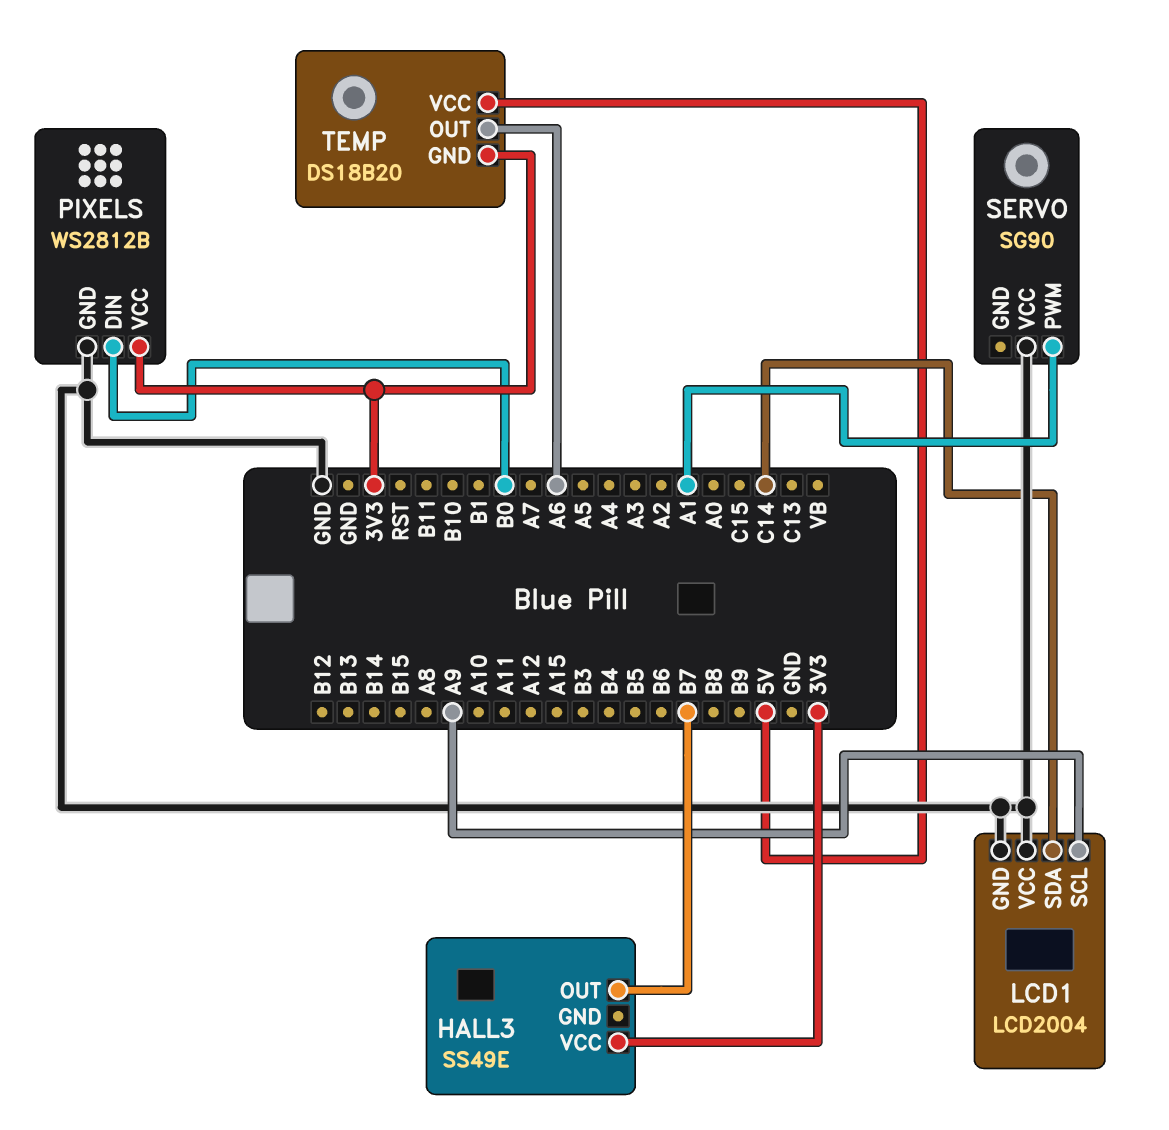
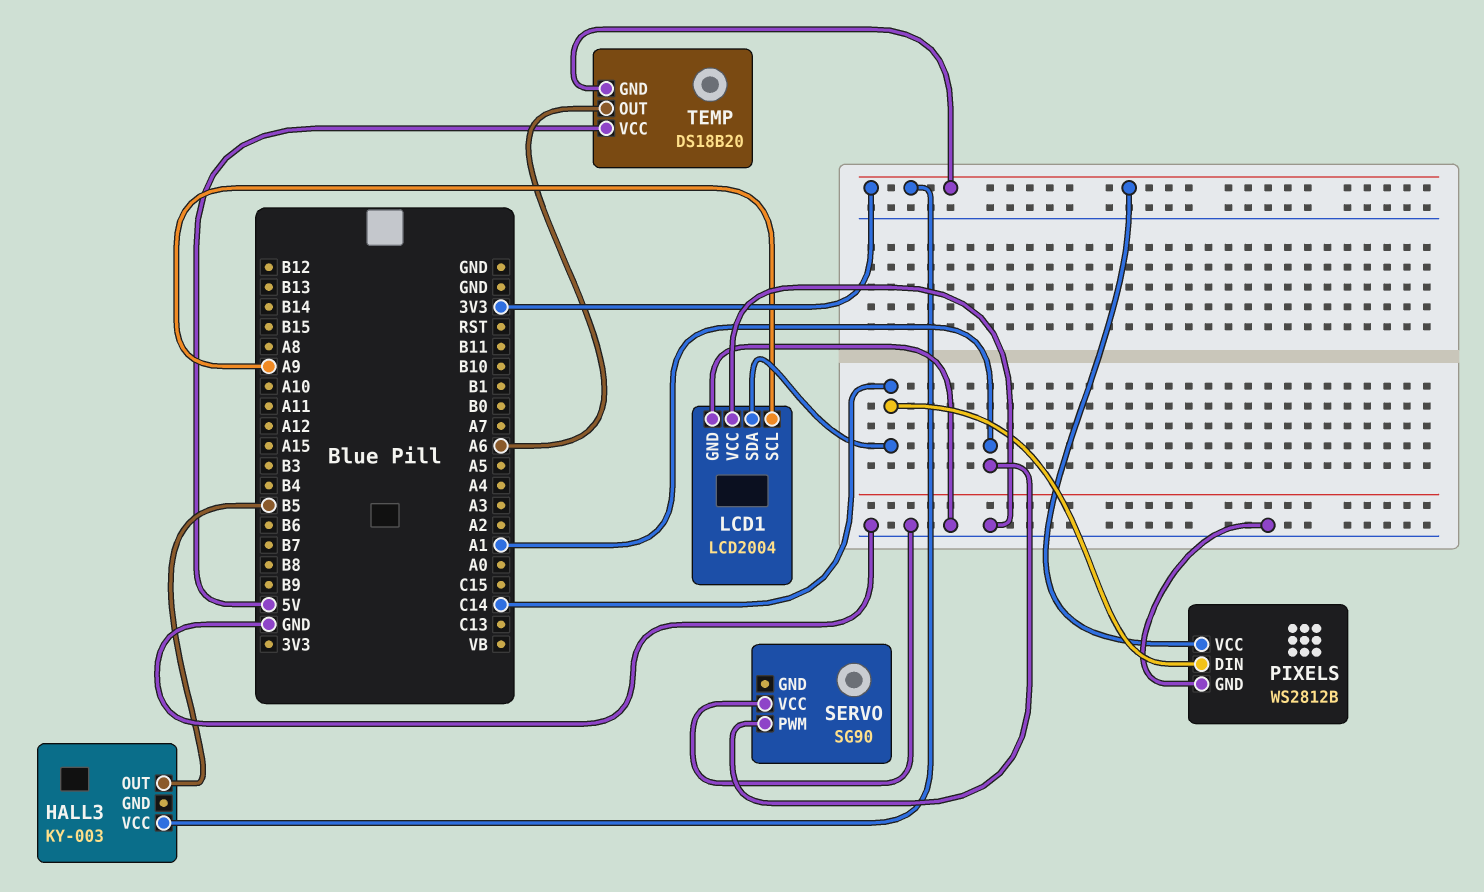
HALL3: SS49E -> KY-003
HALL3 pin OUT: B7 -> B5
PIXELS pin DIN: B0 -> C14

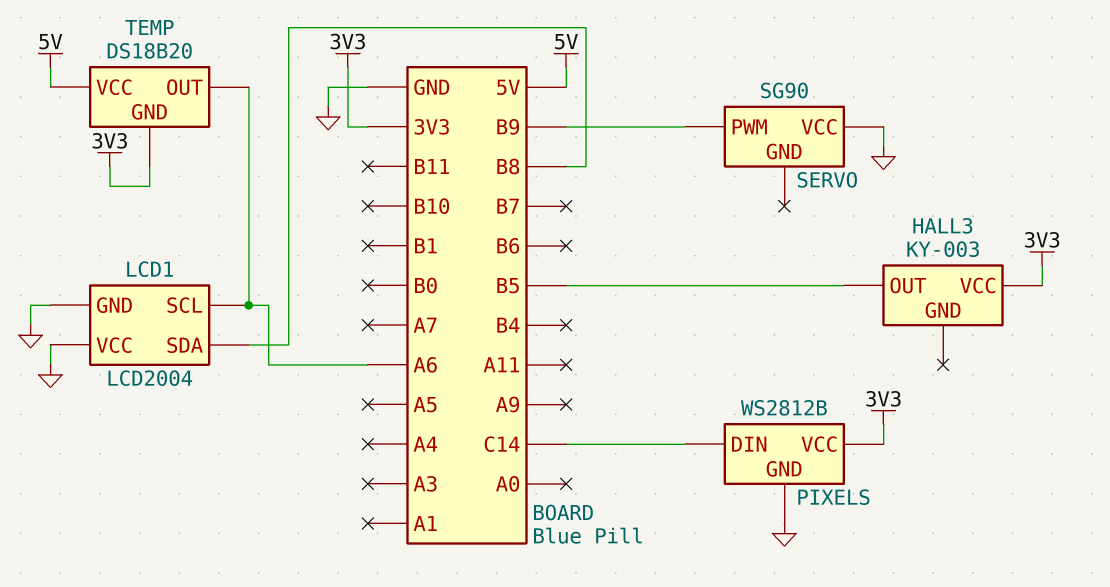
LCD1 pin SCL: A9 -> A6
LCD1 pin SDA: C14 -> B8
SERVO pin PWM: A1 -> B9

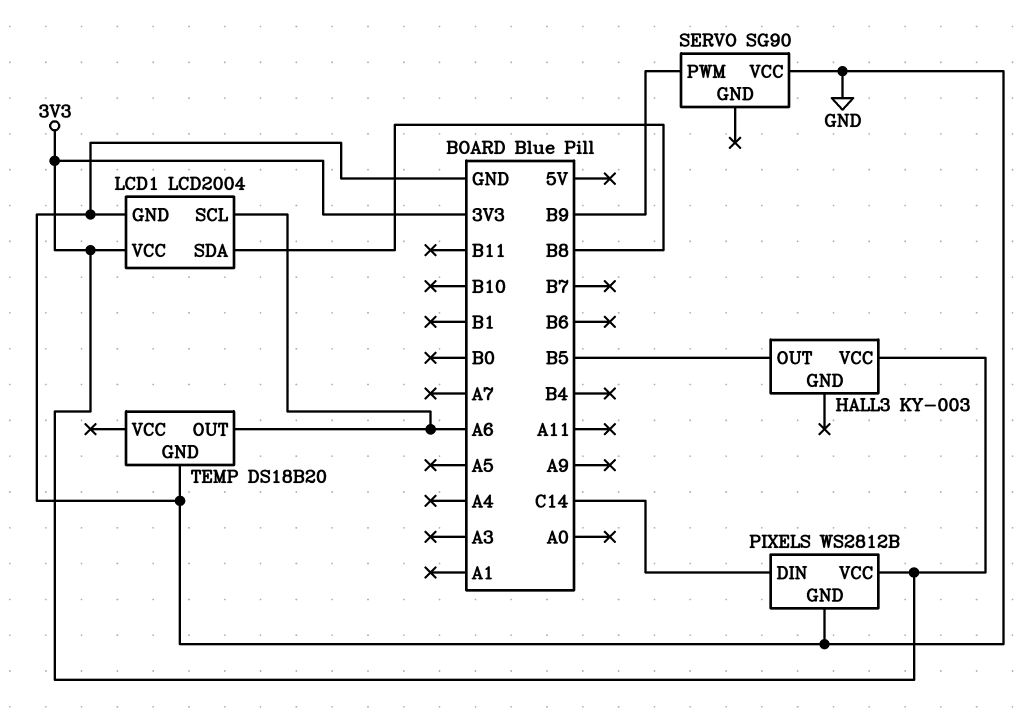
LCD1 pin VCC: GND -> 3V3
TEMP pin GND: 3V3 -> GND
TEMP pin VCC: 5V -> none

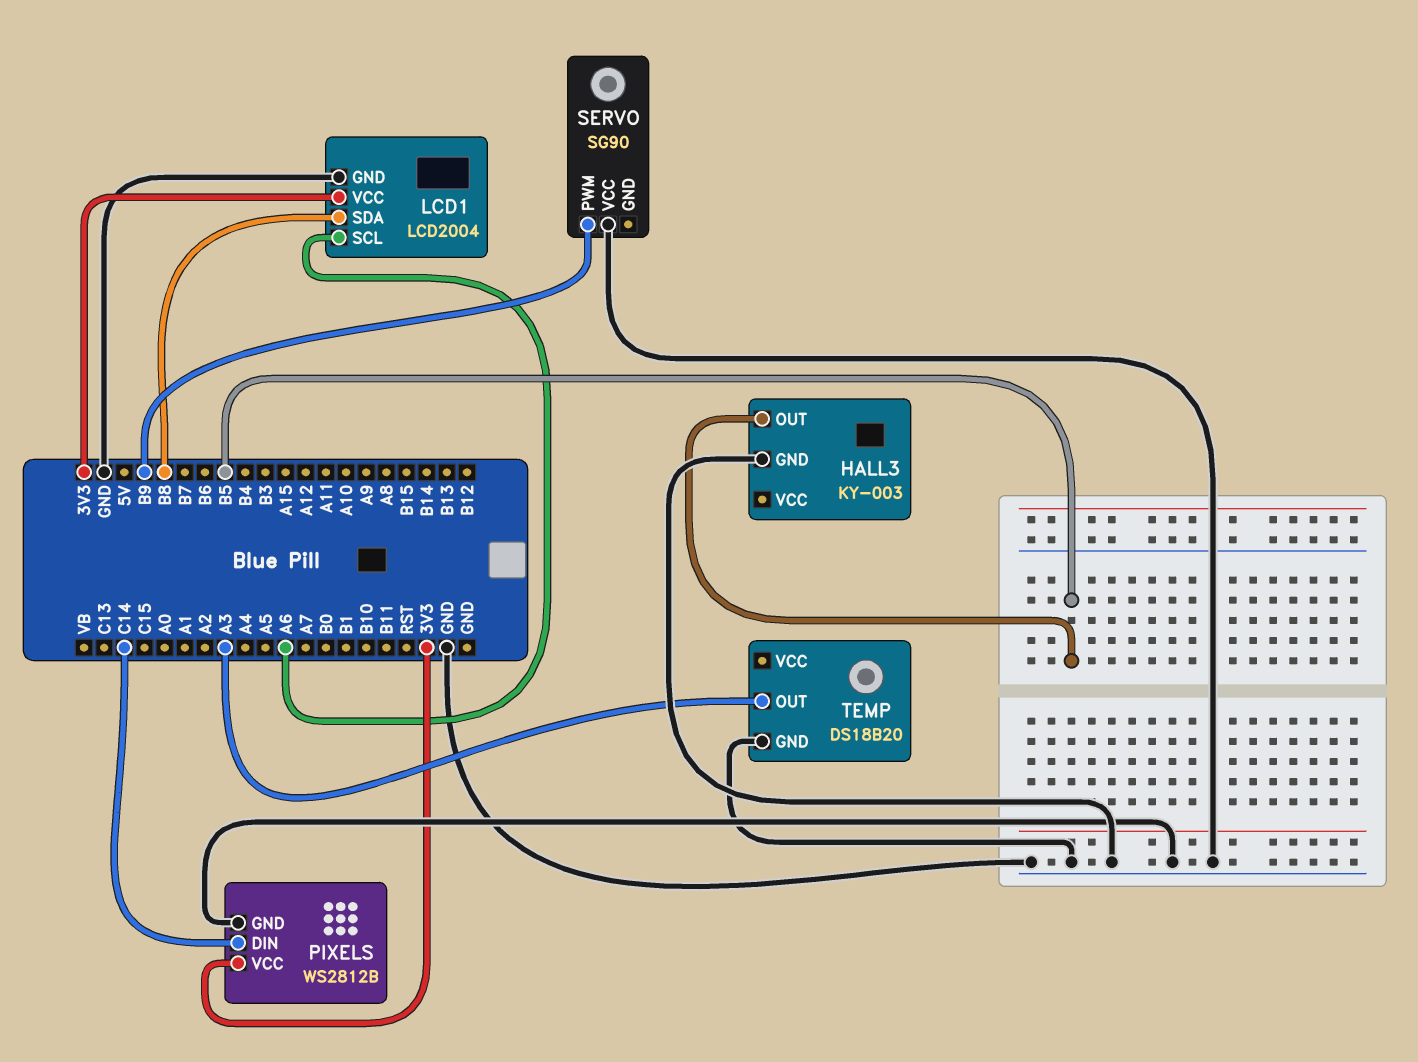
HALL3 pin GND: none -> GND
HALL3 pin VCC: 3V3 -> none
TEMP pin OUT: A6 -> A3

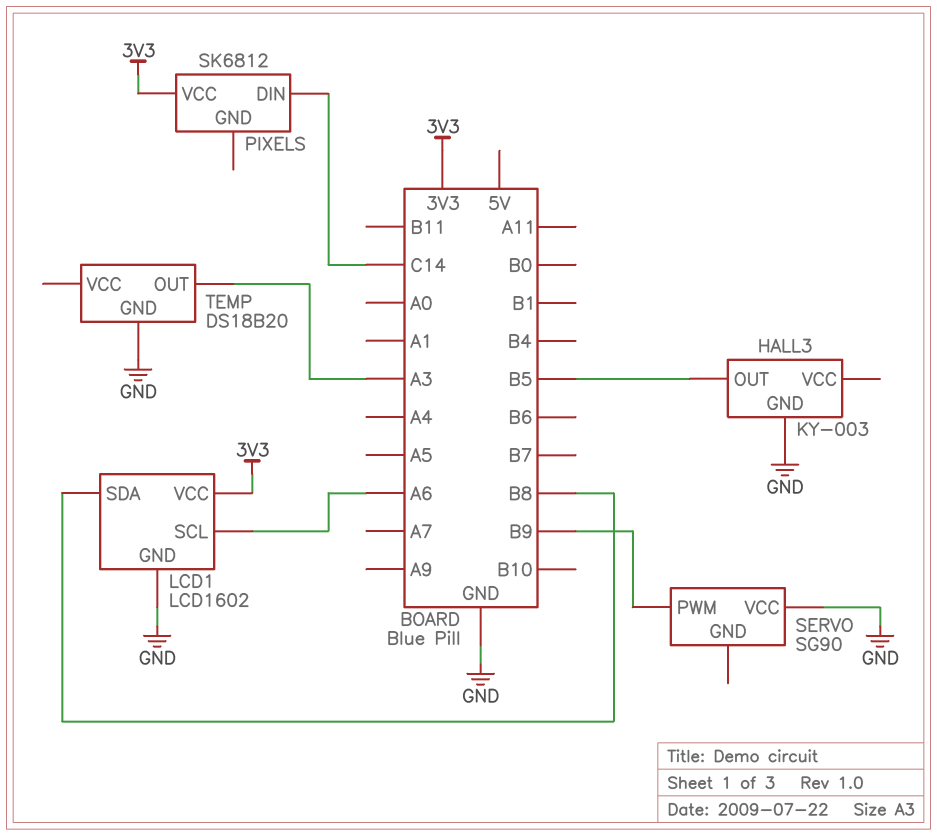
LCD1: LCD2004 -> LCD1602
PIXELS: WS2812B -> SK6812
PIXELS pin GND: GND -> none

